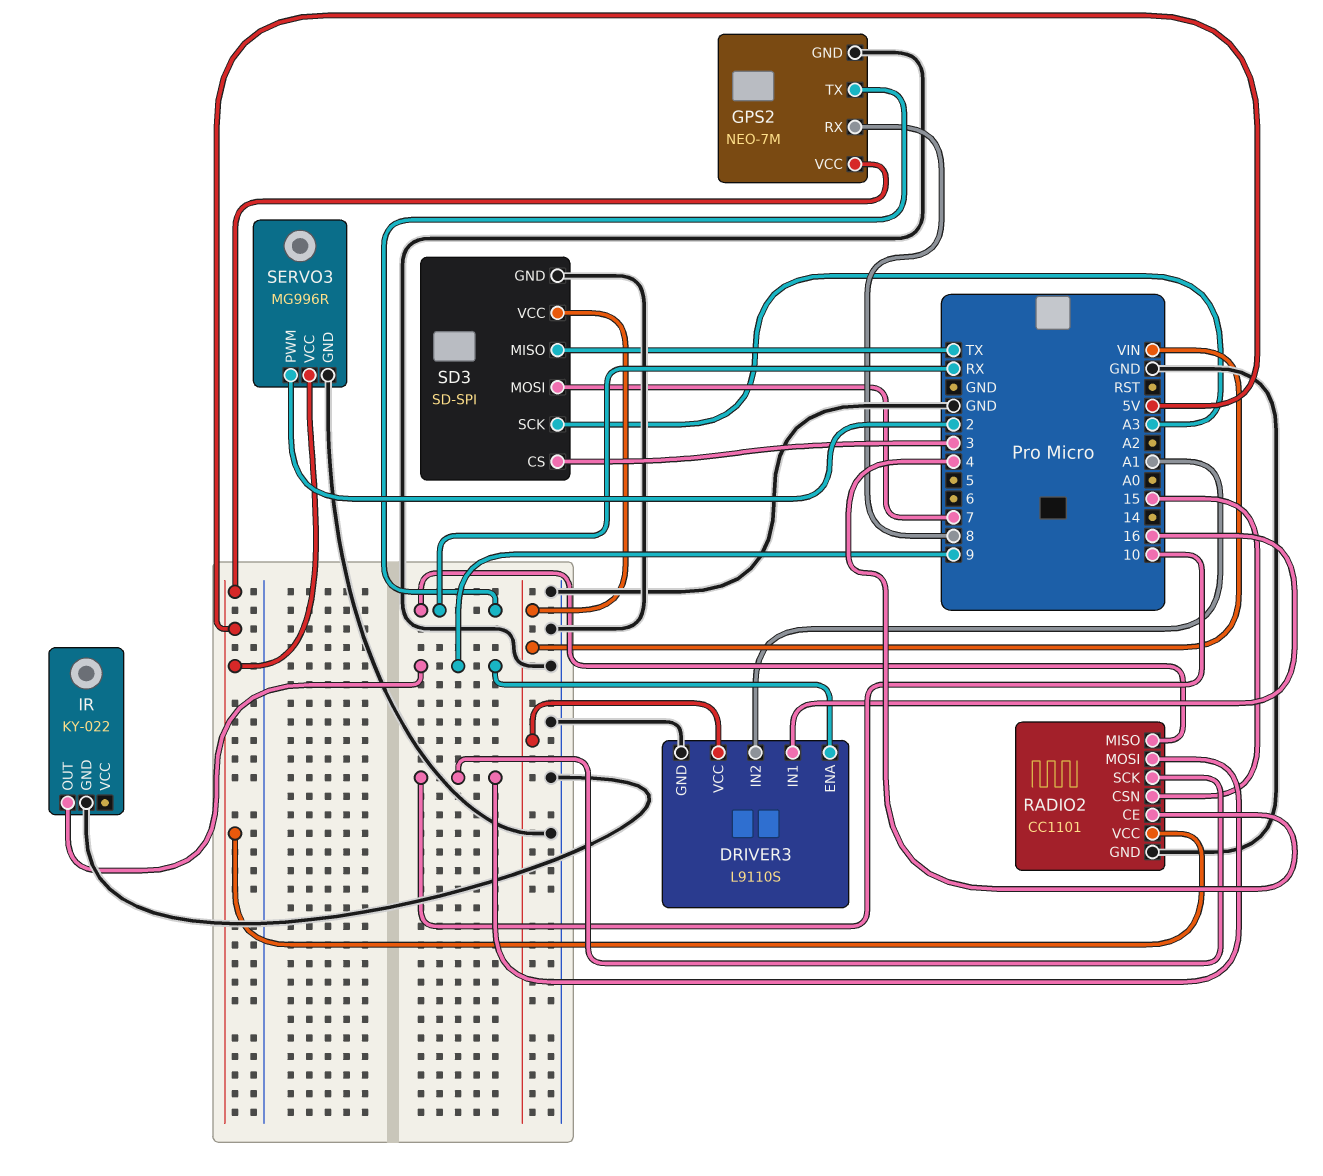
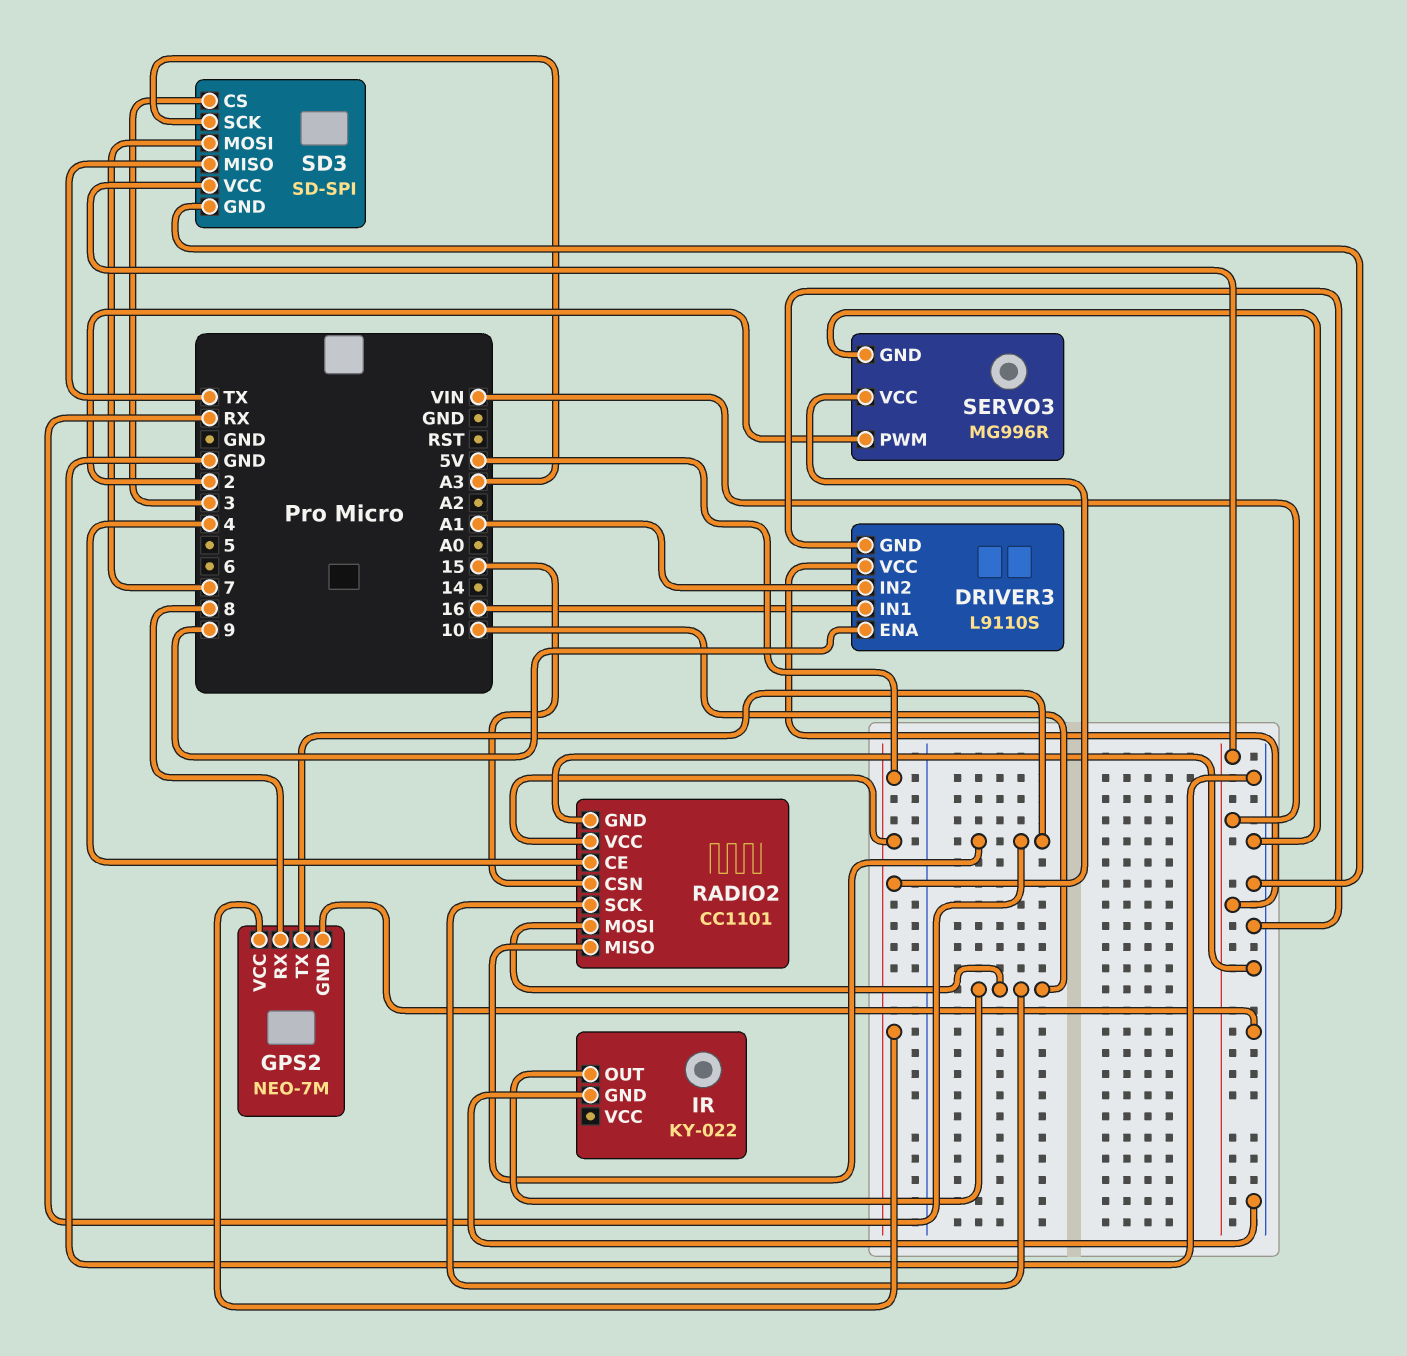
IR pin OUT: 9 -> 10

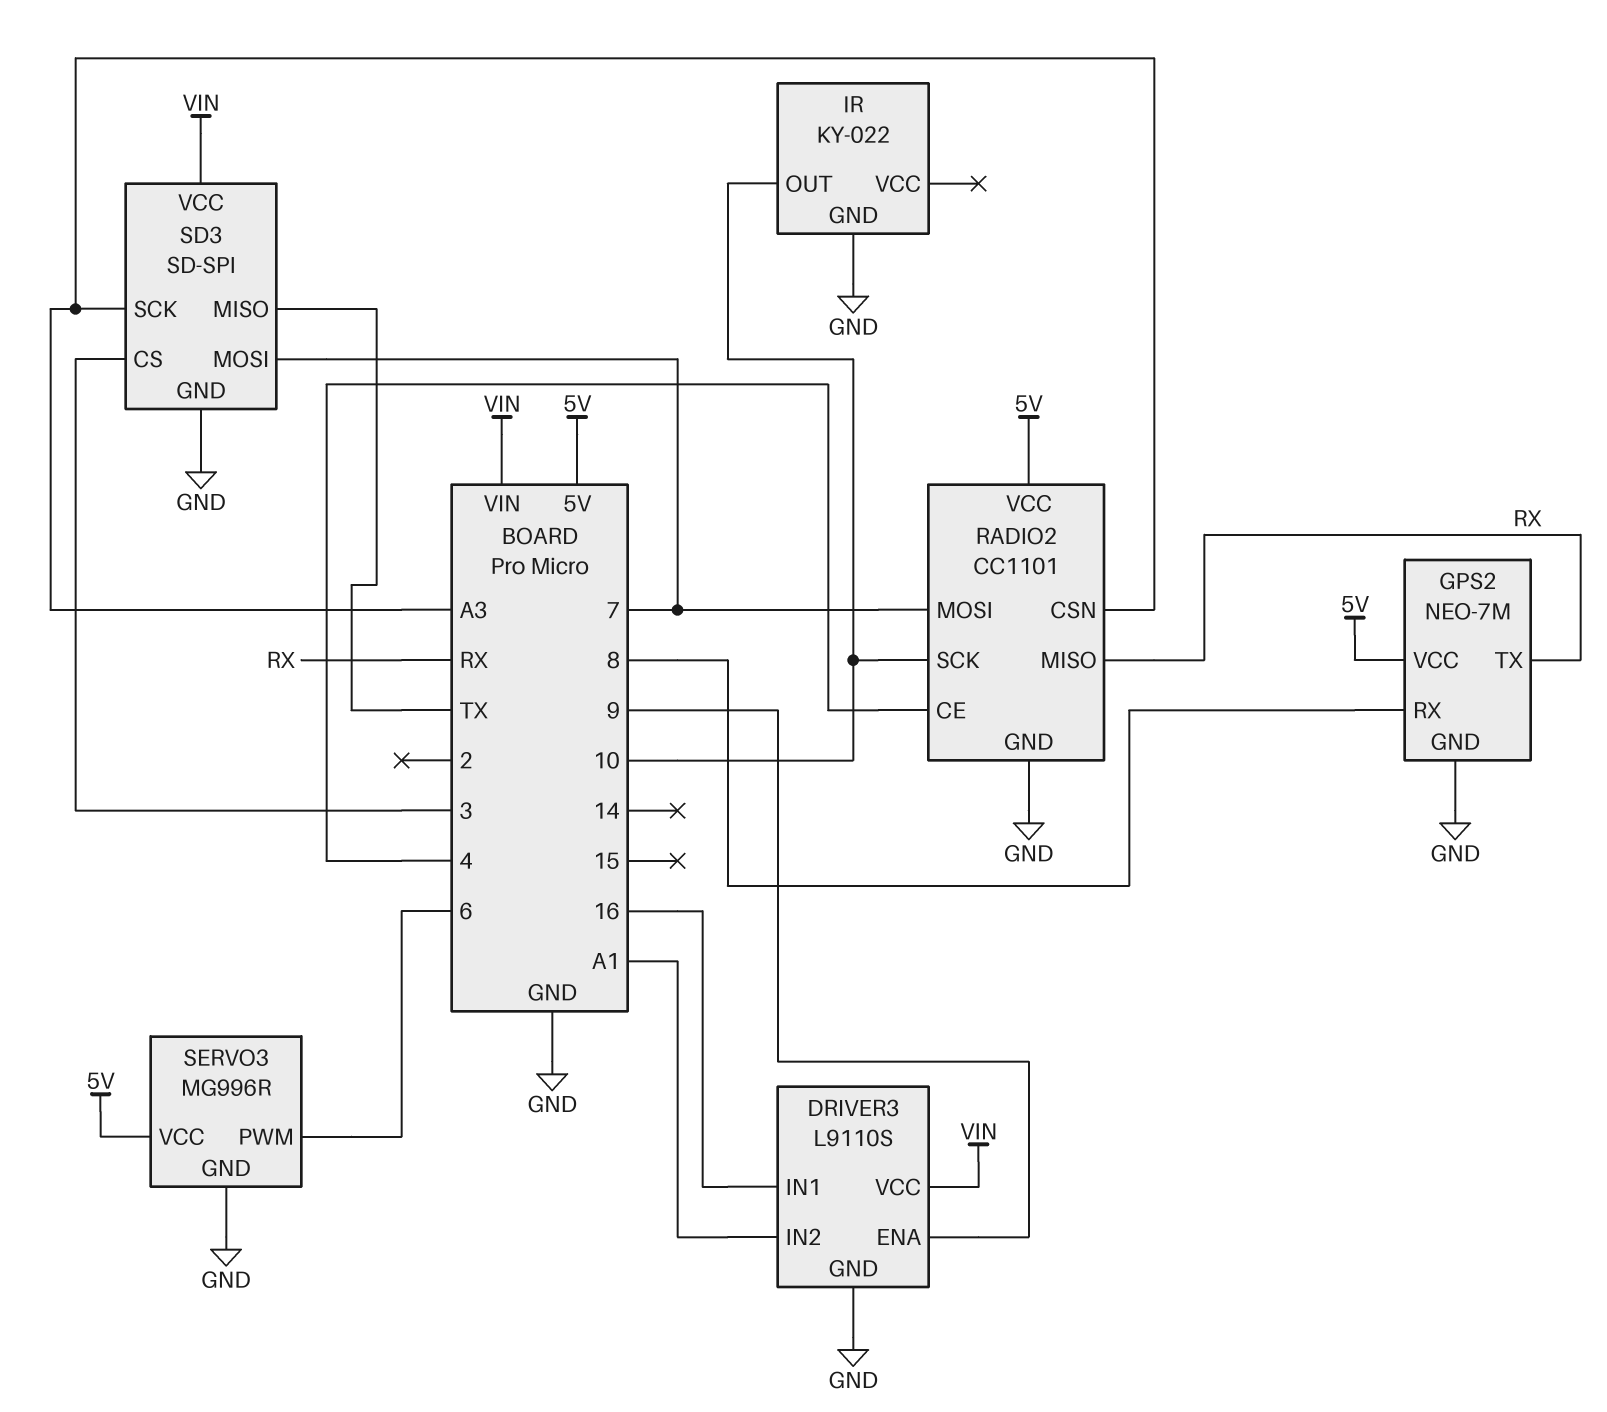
RADIO2 pin CSN: 15 -> A3
RADIO2 pin MOSI: 10 -> 7
SERVO3 pin PWM: 2 -> 6

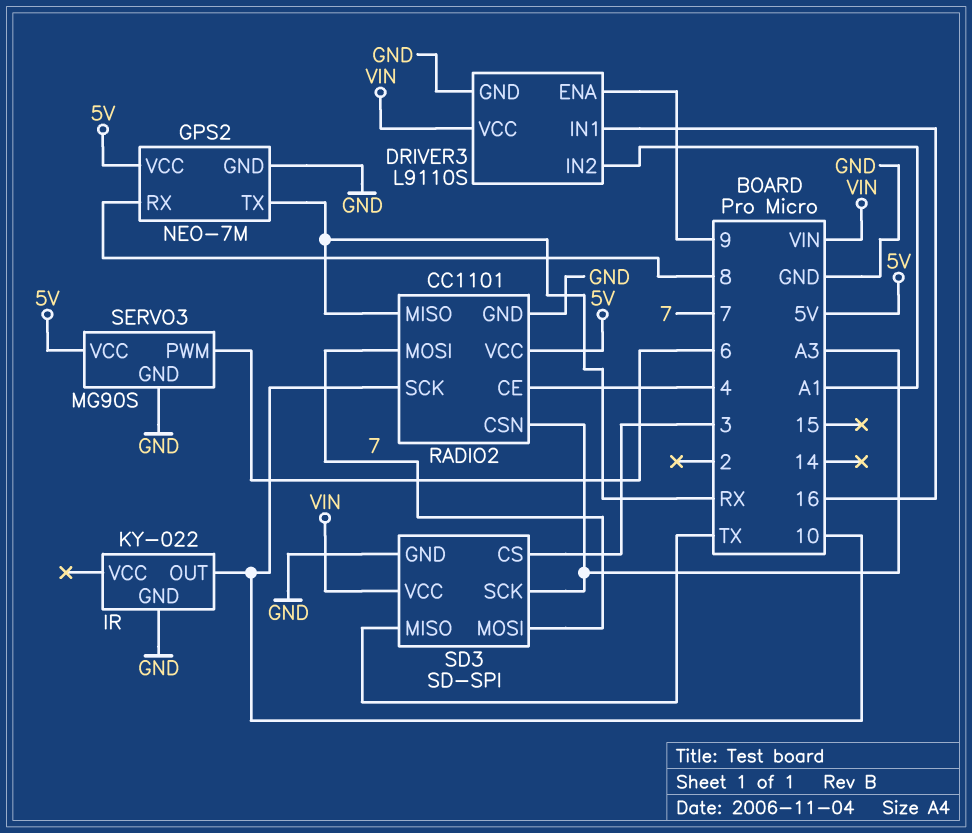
SERVO3: MG996R -> MG90S

